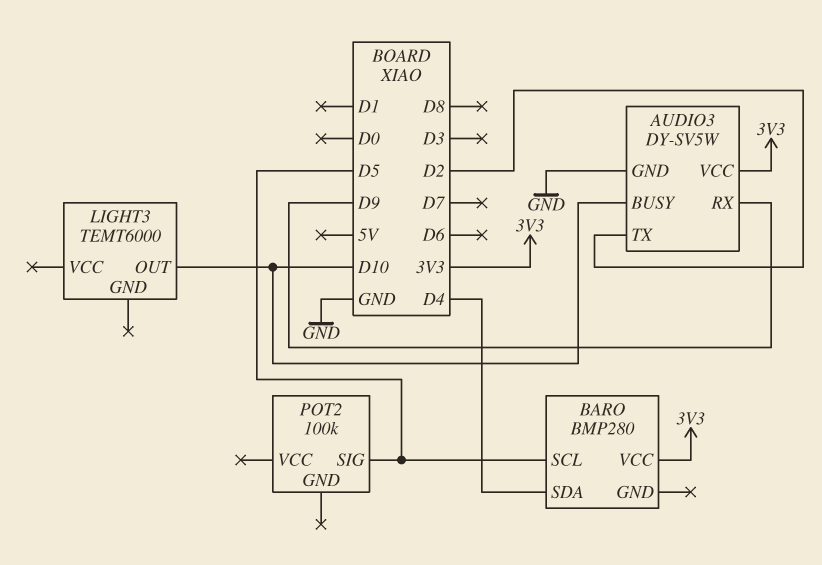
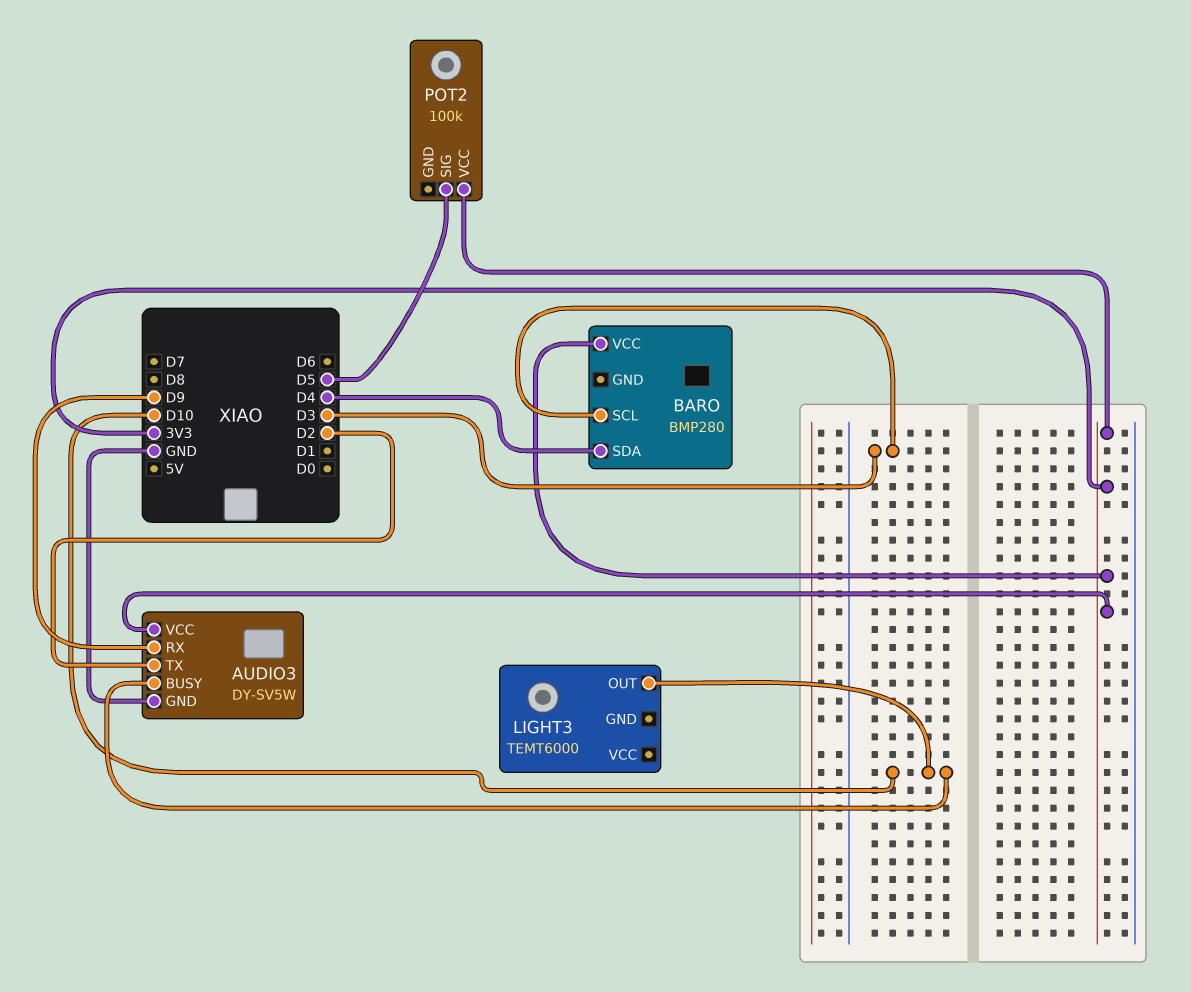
BARO pin SCL: D5 -> D3
POT2 pin VCC: none -> 3V3

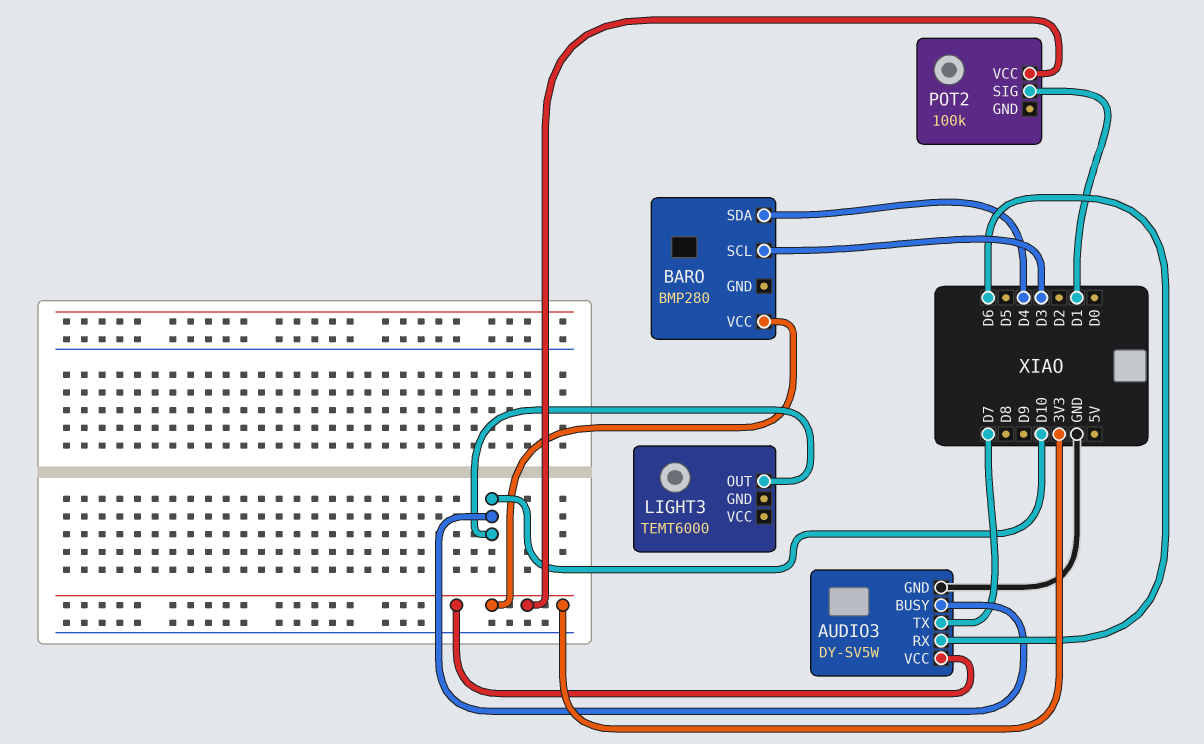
AUDIO3 pin RX: D9 -> D6
AUDIO3 pin TX: D2 -> D7
POT2 pin SIG: D5 -> D1

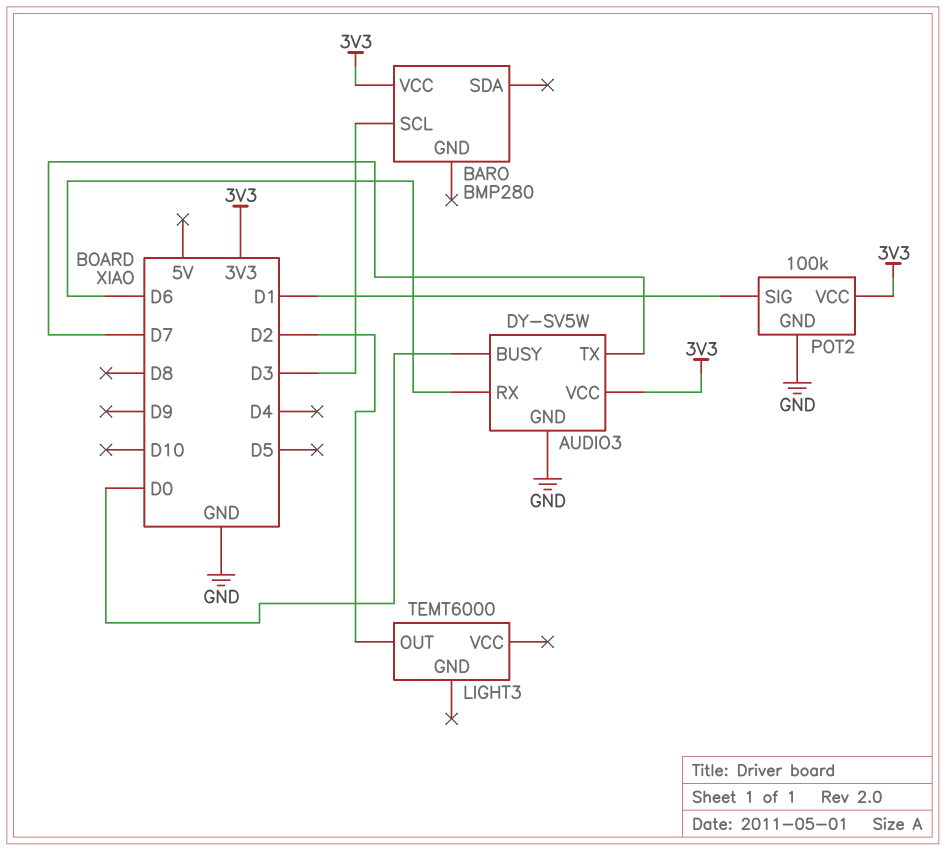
AUDIO3 pin BUSY: D10 -> D0
BARO pin SDA: D4 -> none
LIGHT3 pin OUT: D10 -> D2
POT2 pin GND: none -> GND

